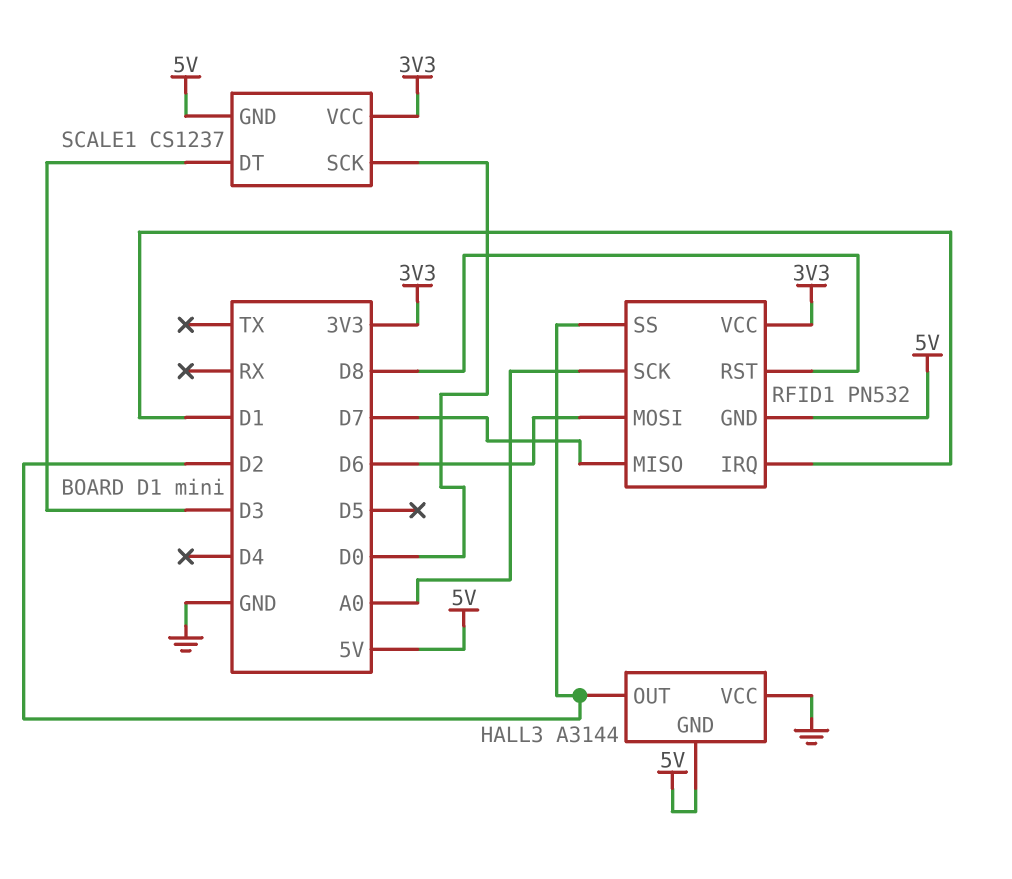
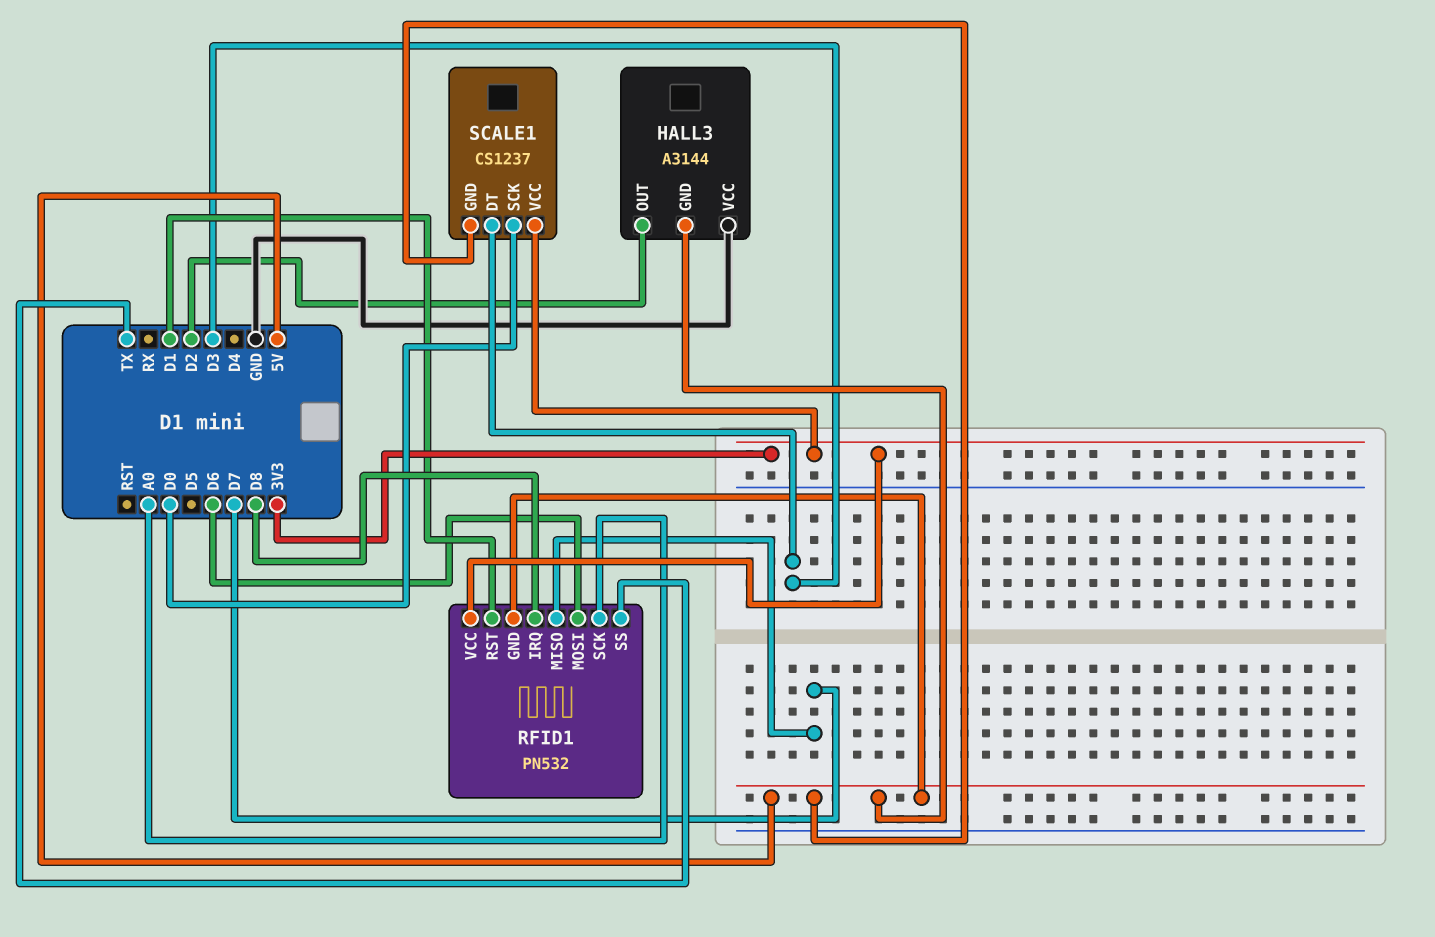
RFID1 pin IRQ: D1 -> D8
RFID1 pin RST: D8 -> D1
RFID1 pin SS: D2 -> TX

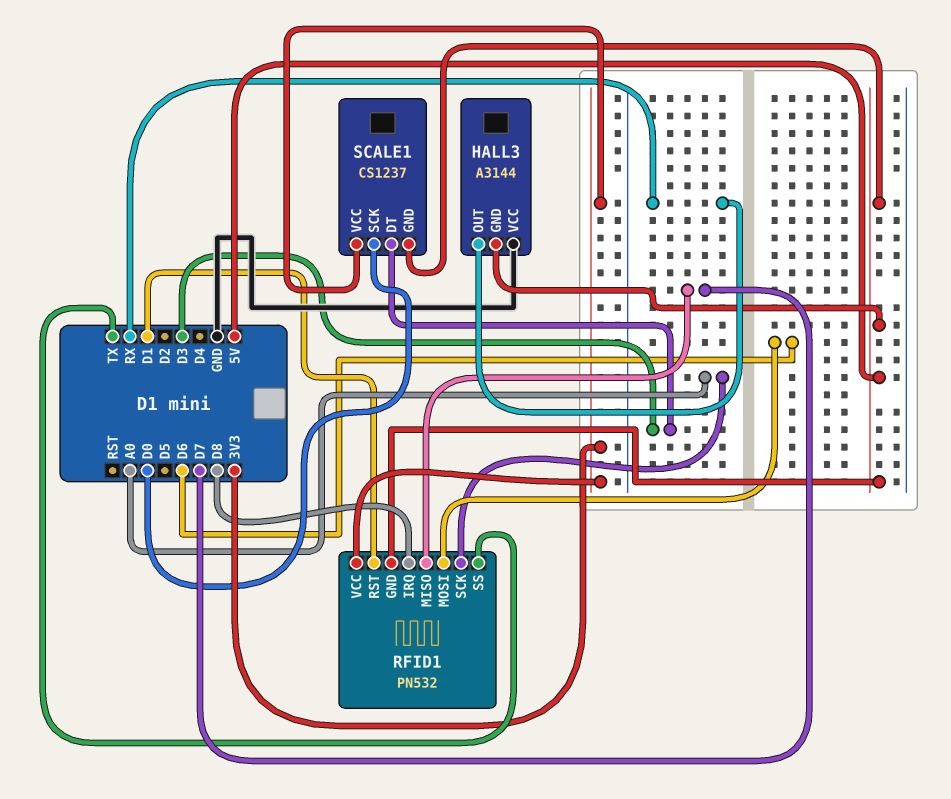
HALL3 pin OUT: D2 -> RX

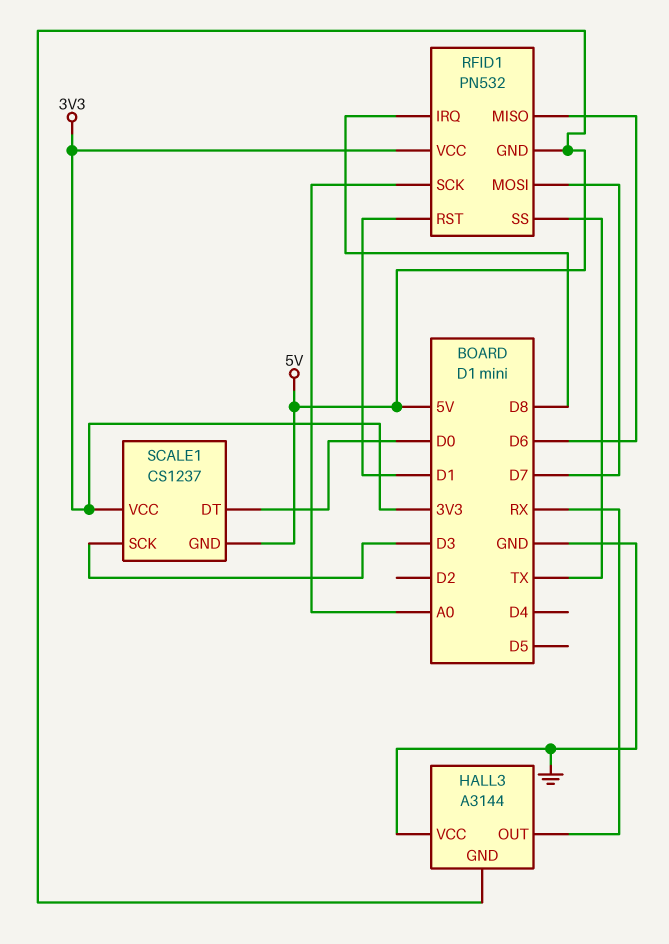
RFID1 pin MISO: D7 -> D6
RFID1 pin MOSI: D6 -> D7
SCALE1 pin DT: D3 -> D0
SCALE1 pin SCK: D0 -> D3

